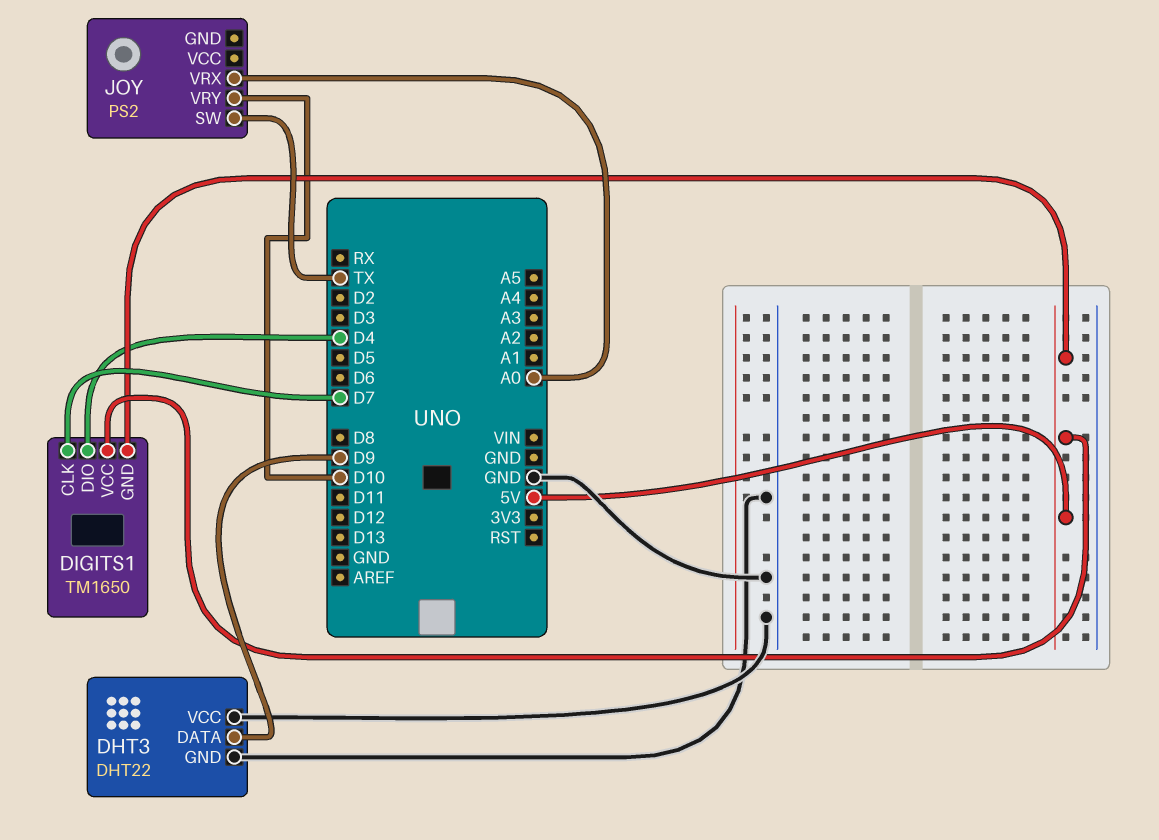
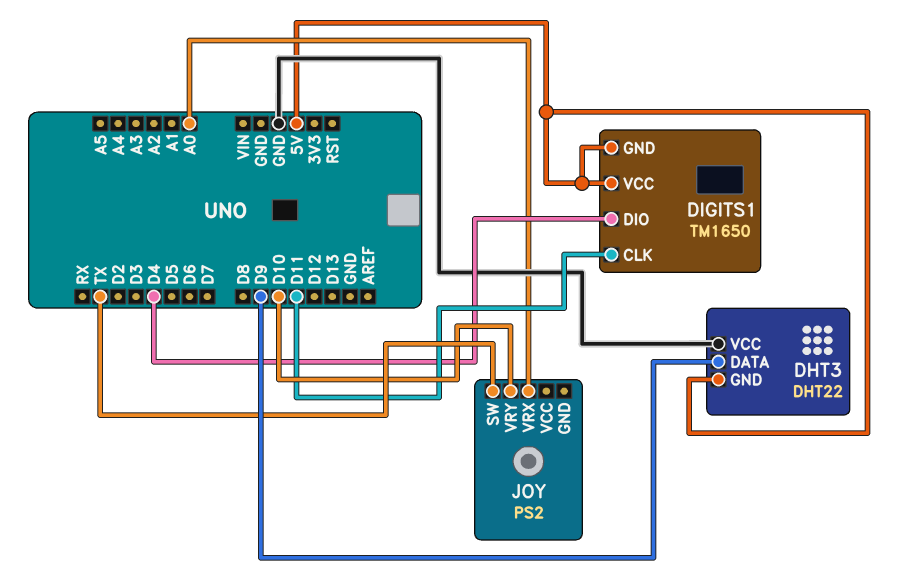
DHT3 pin GND: GND -> 5V
DIGITS1 pin CLK: D7 -> D11

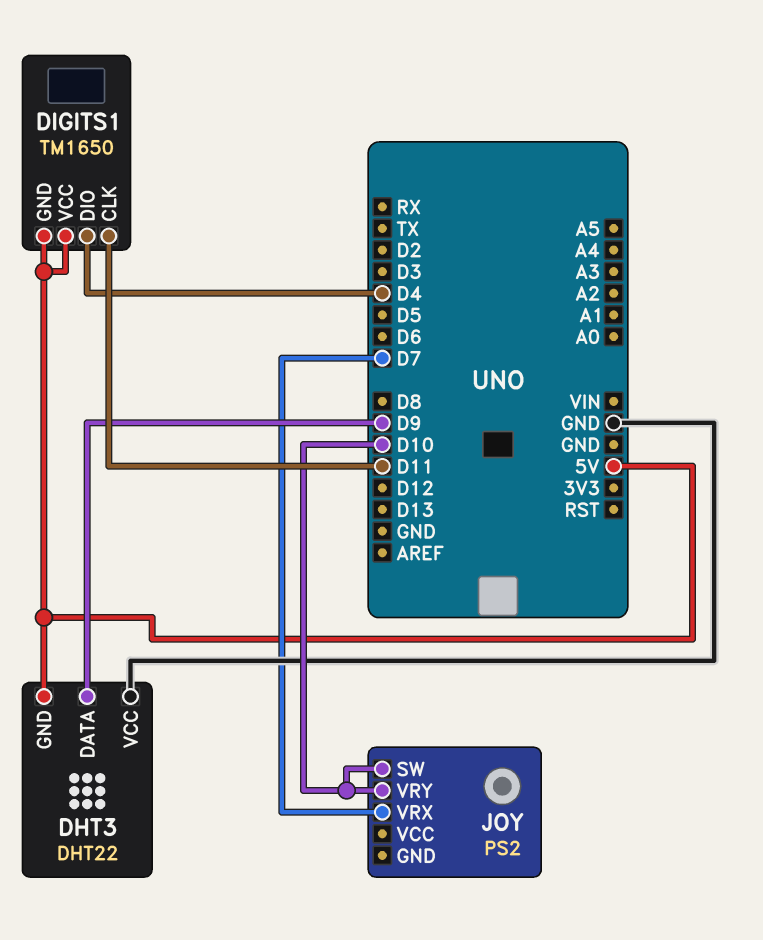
JOY pin SW: TX -> D10
JOY pin VRX: A0 -> D7

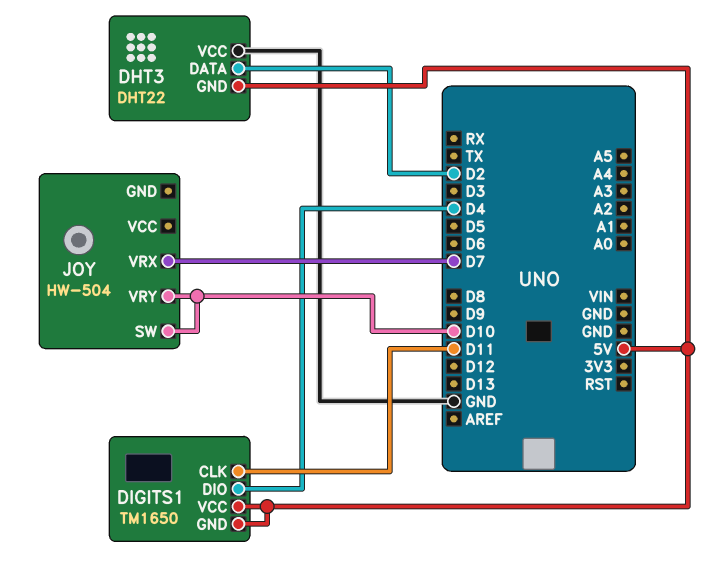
DHT3 pin DATA: D9 -> D2
JOY: PS2 -> HW-504

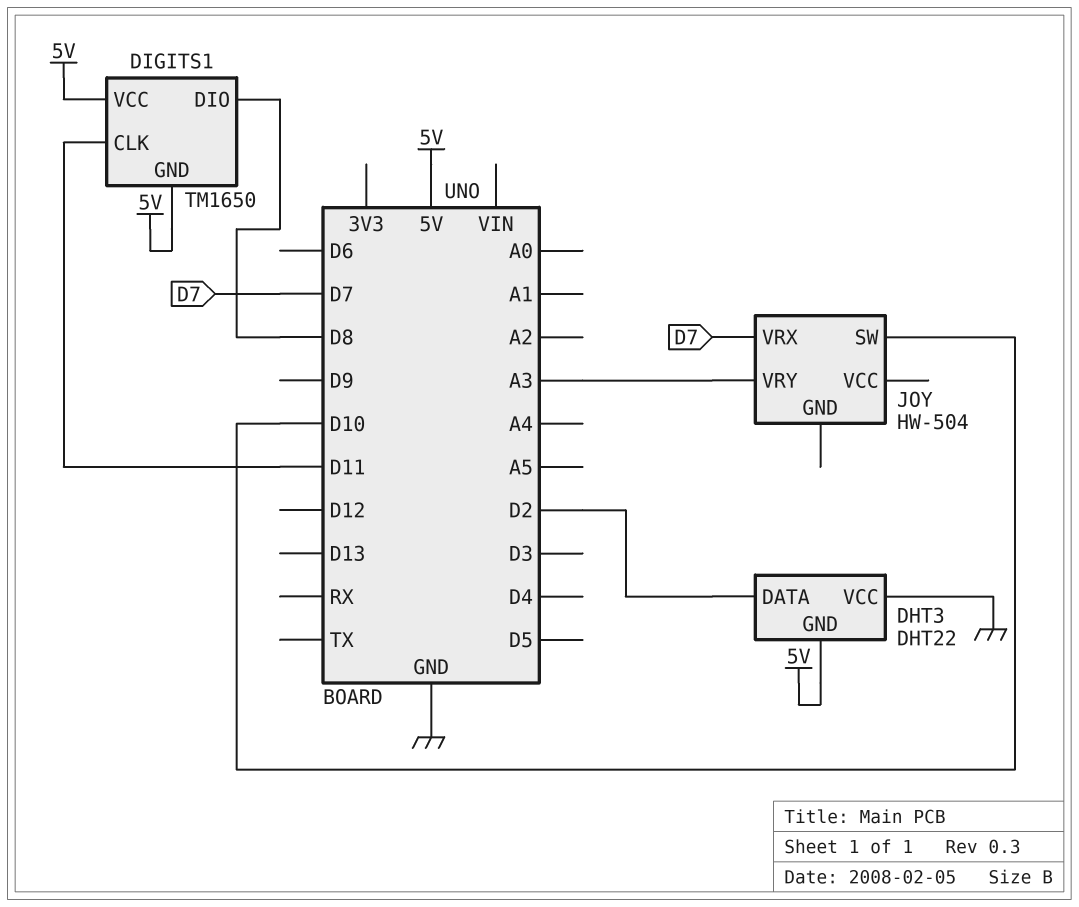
DIGITS1 pin DIO: D4 -> D8
JOY pin VRY: D10 -> A3

